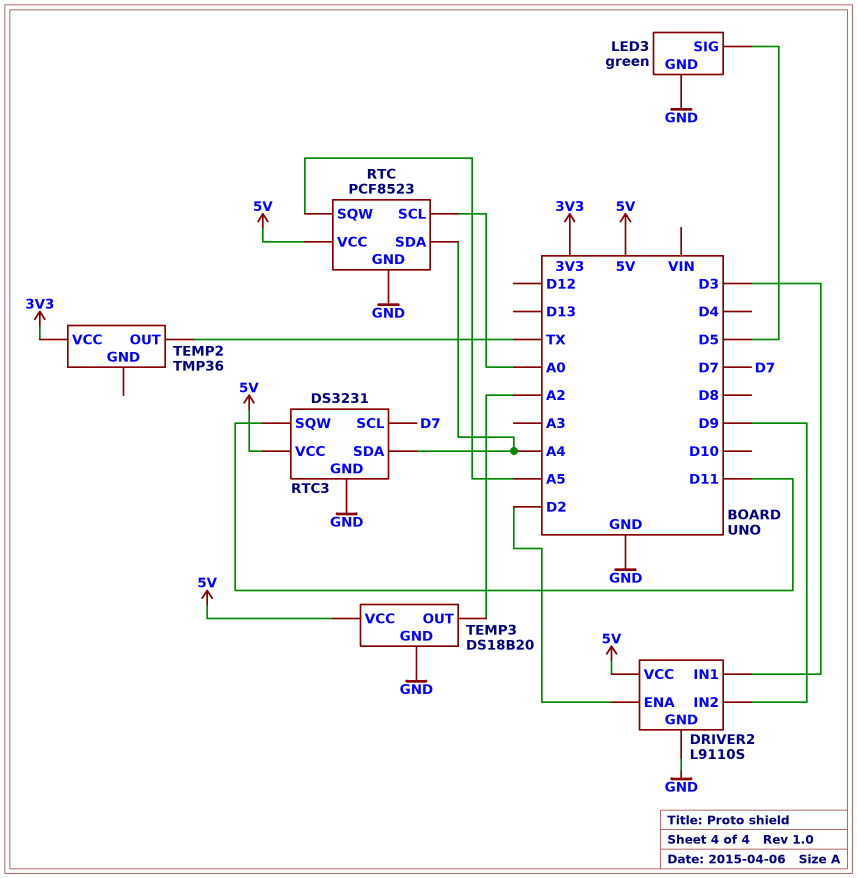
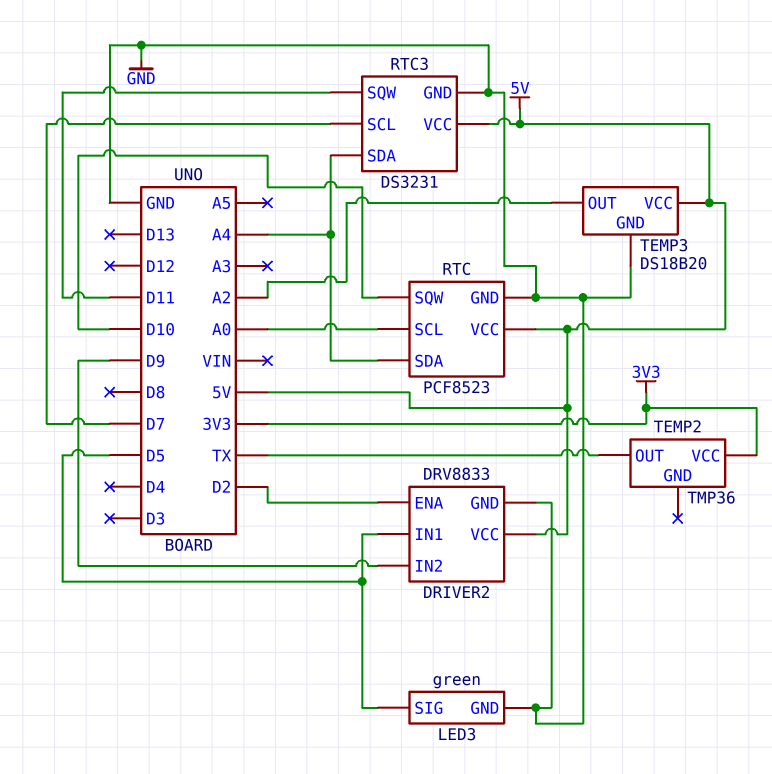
DRIVER2: L9110S -> DRV8833
DRIVER2 pin IN1: D3 -> D5
RTC pin SQW: A5 -> D10

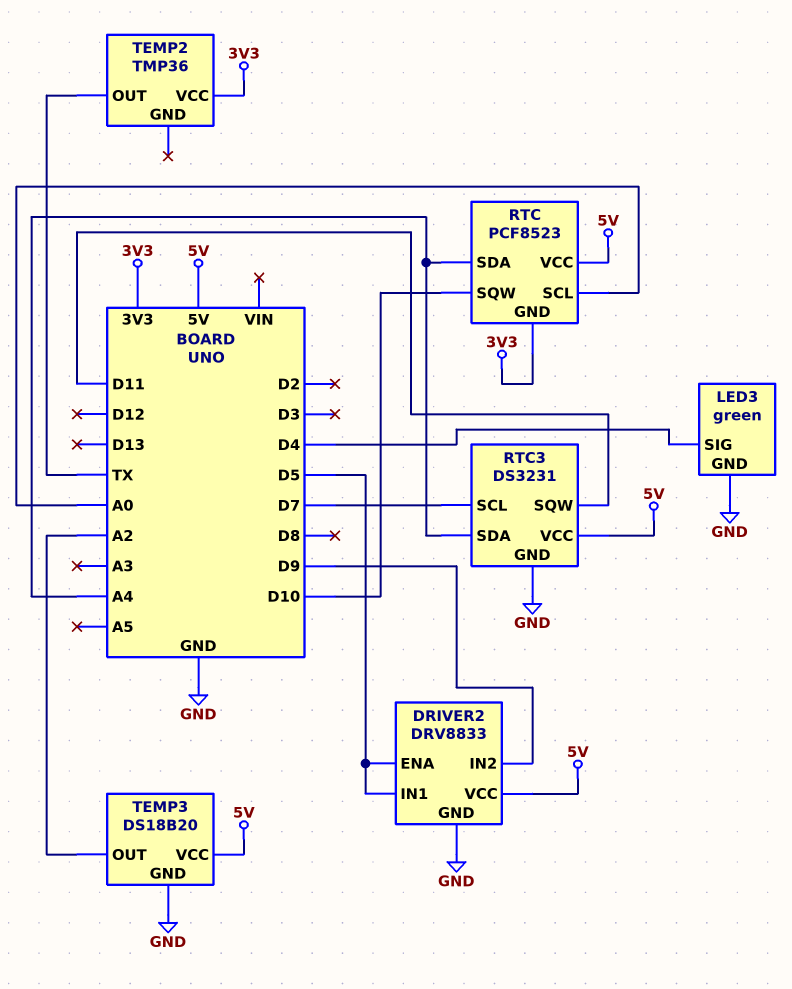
DRIVER2 pin ENA: D2 -> D5
LED3 pin SIG: D5 -> D4
RTC pin GND: GND -> 3V3

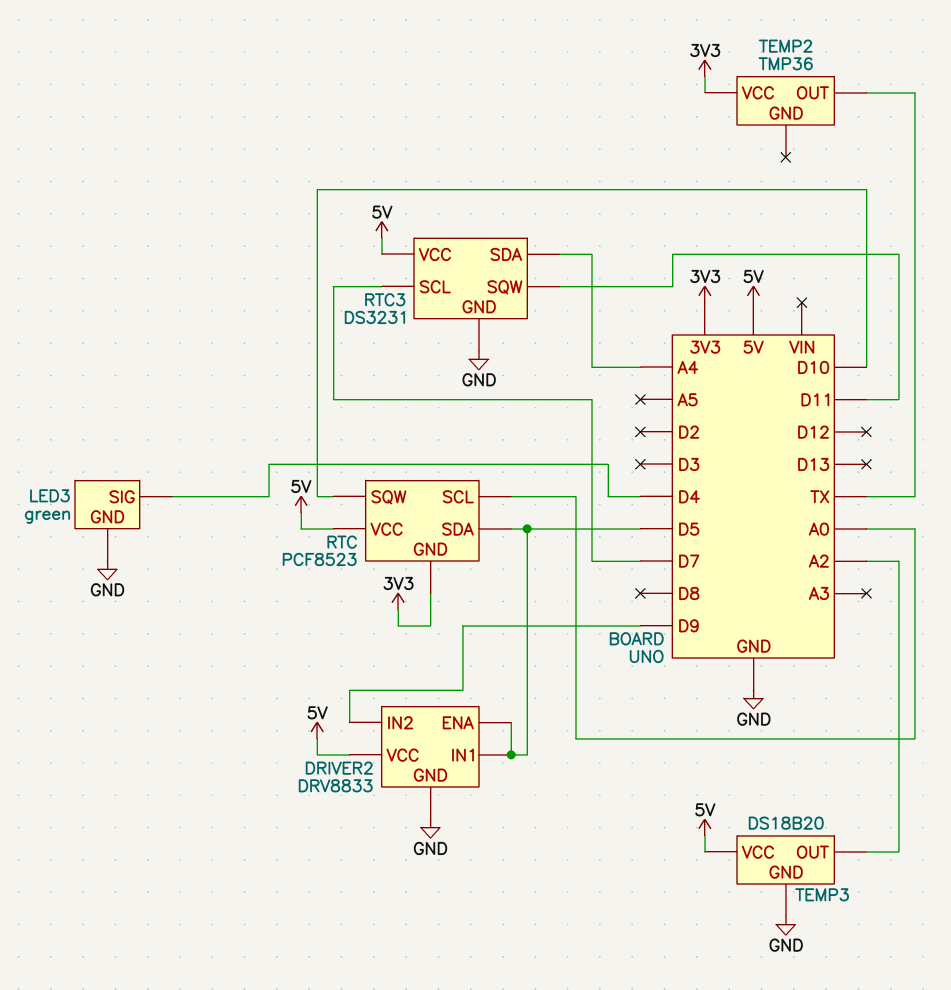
RTC pin SDA: A4 -> D5

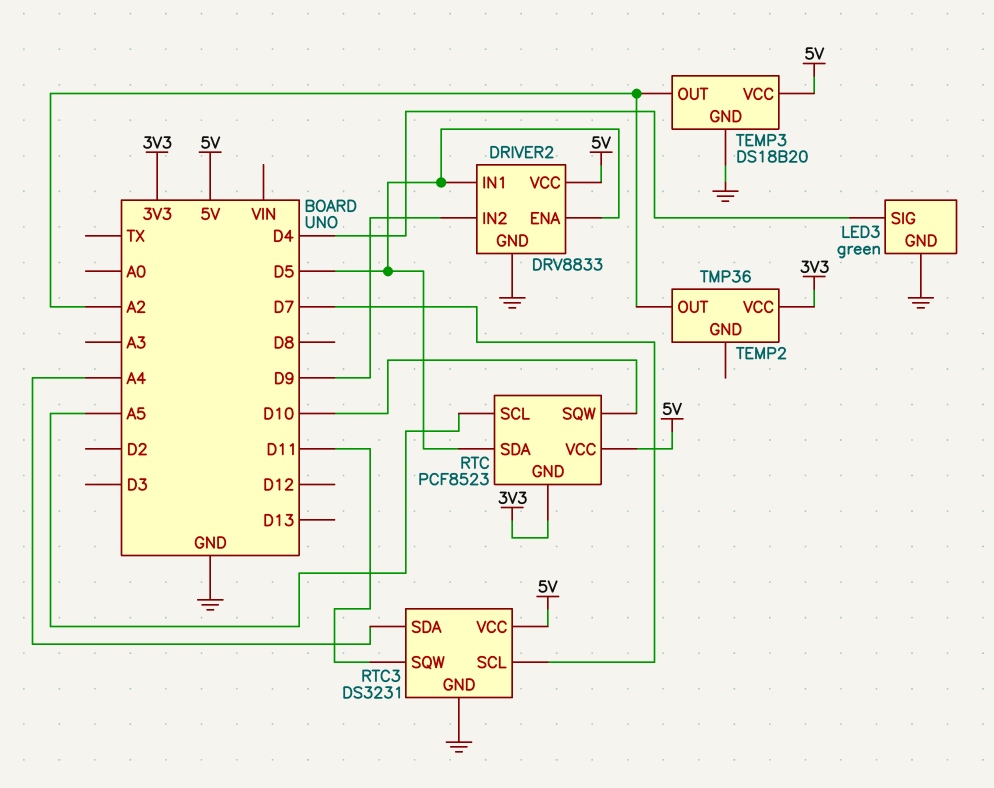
RTC pin SCL: A0 -> A5
TEMP2 pin OUT: TX -> A2

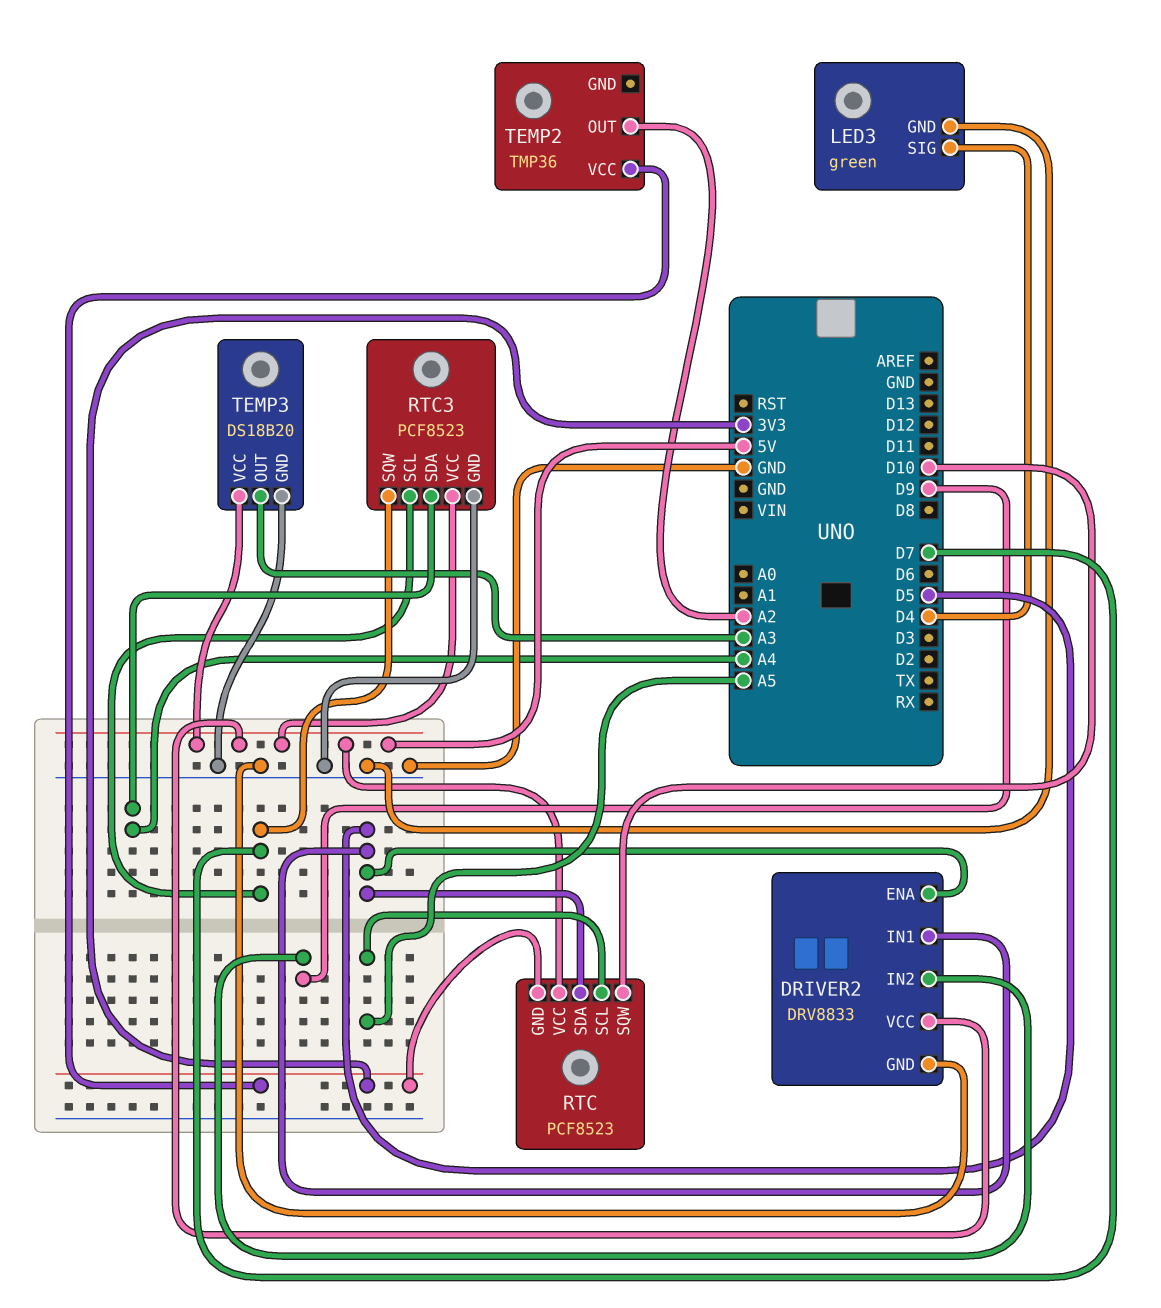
RTC3: DS3231 -> PCF8523
RTC3 pin SQW: D11 -> D7
TEMP3 pin OUT: A2 -> A3

